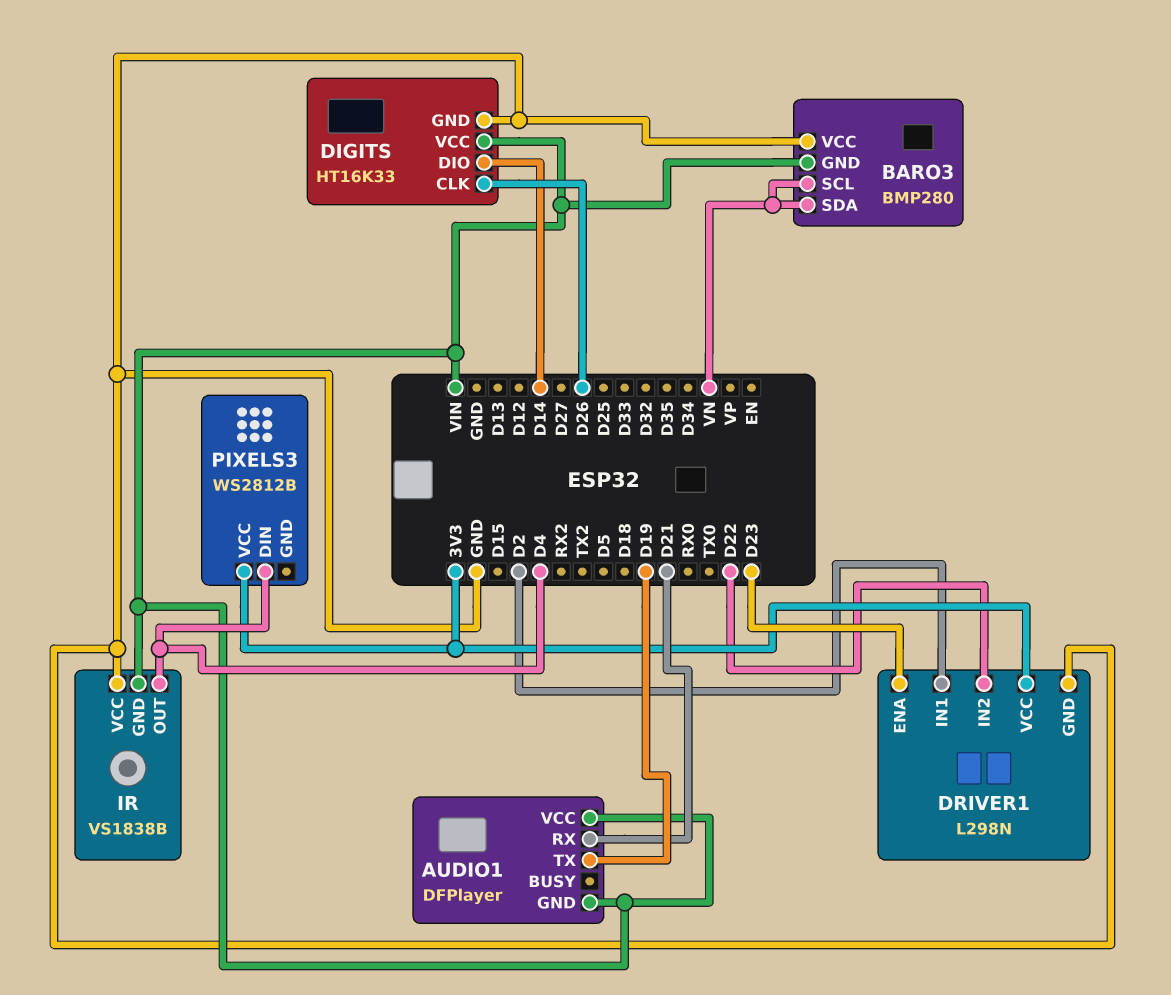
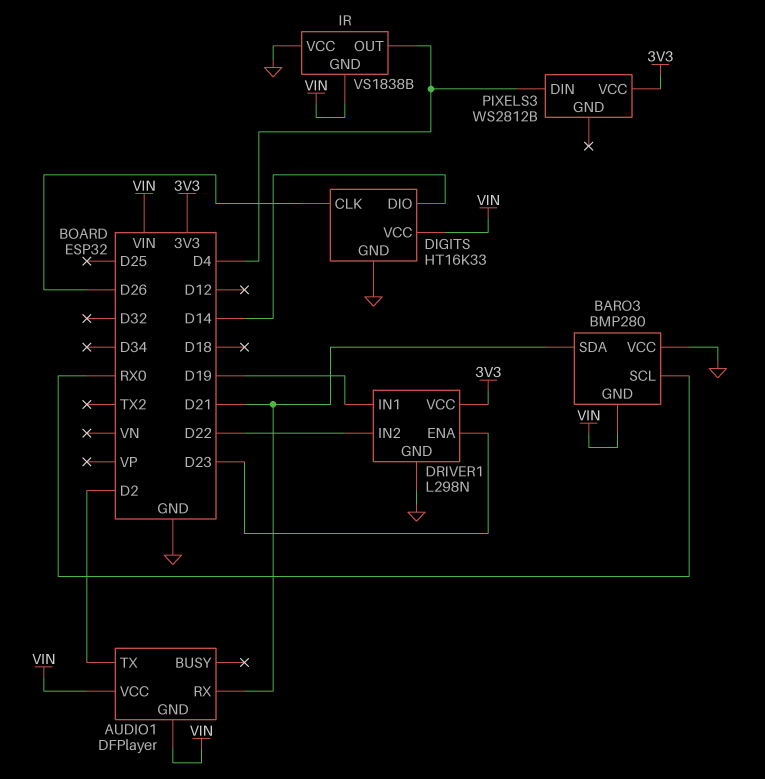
AUDIO1 pin TX: D19 -> D2
BARO3 pin SCL: VN -> RX0
BARO3 pin SDA: VN -> D21
DRIVER1 pin IN1: D2 -> D19

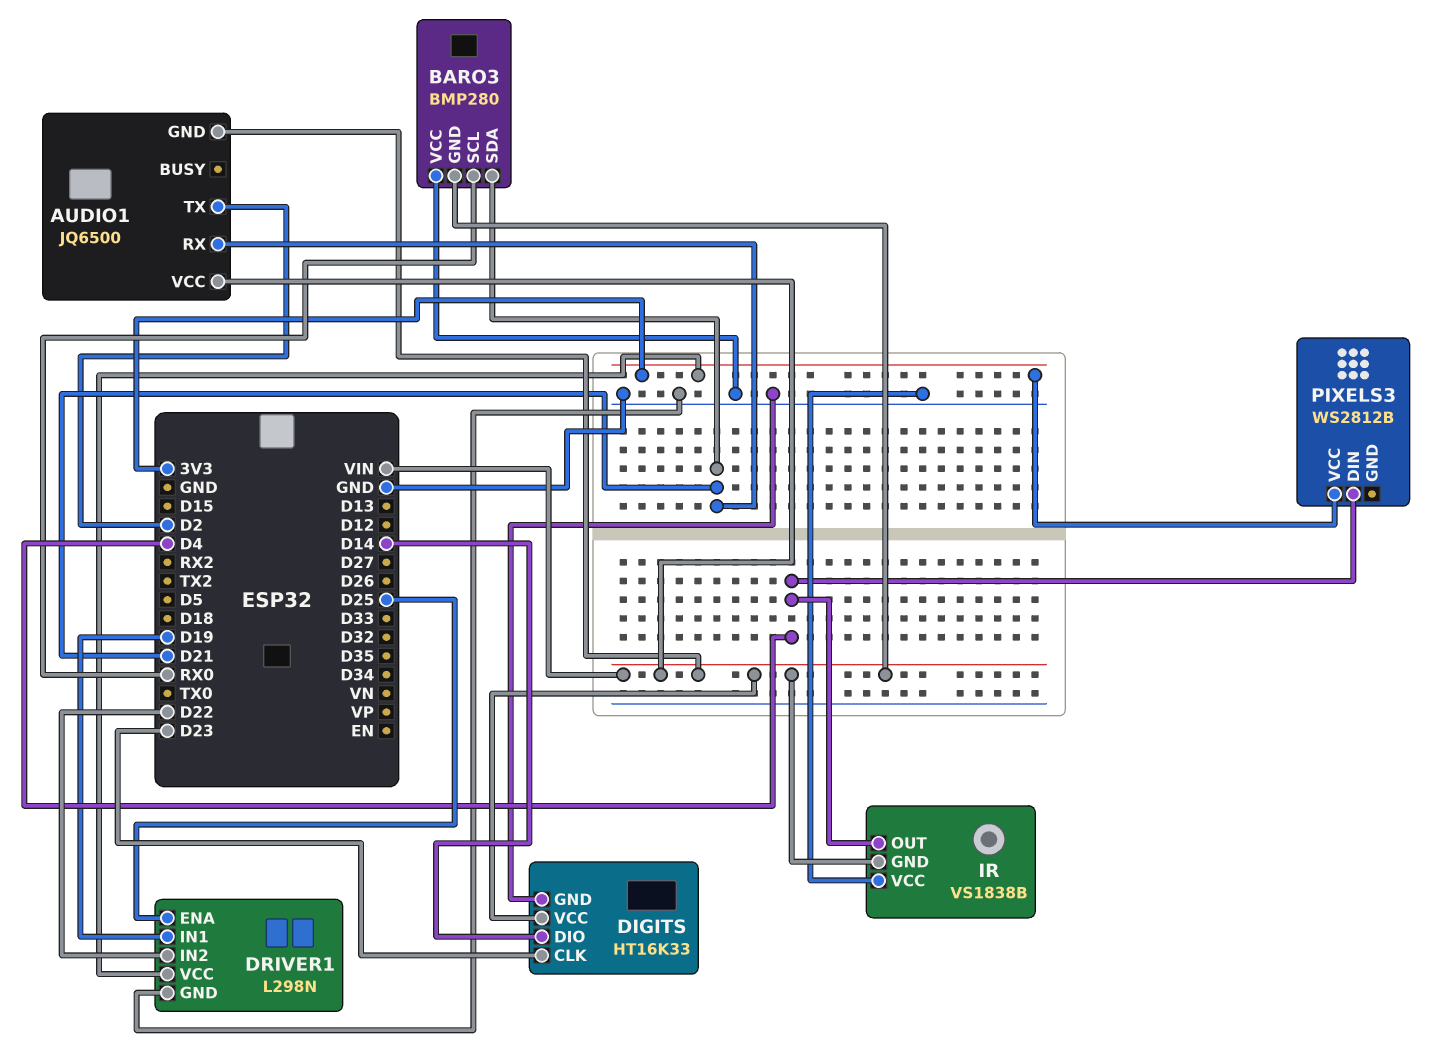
AUDIO1: DFPlayer -> JQ6500
DIGITS pin CLK: D26 -> D23
DRIVER1 pin ENA: D23 -> D25

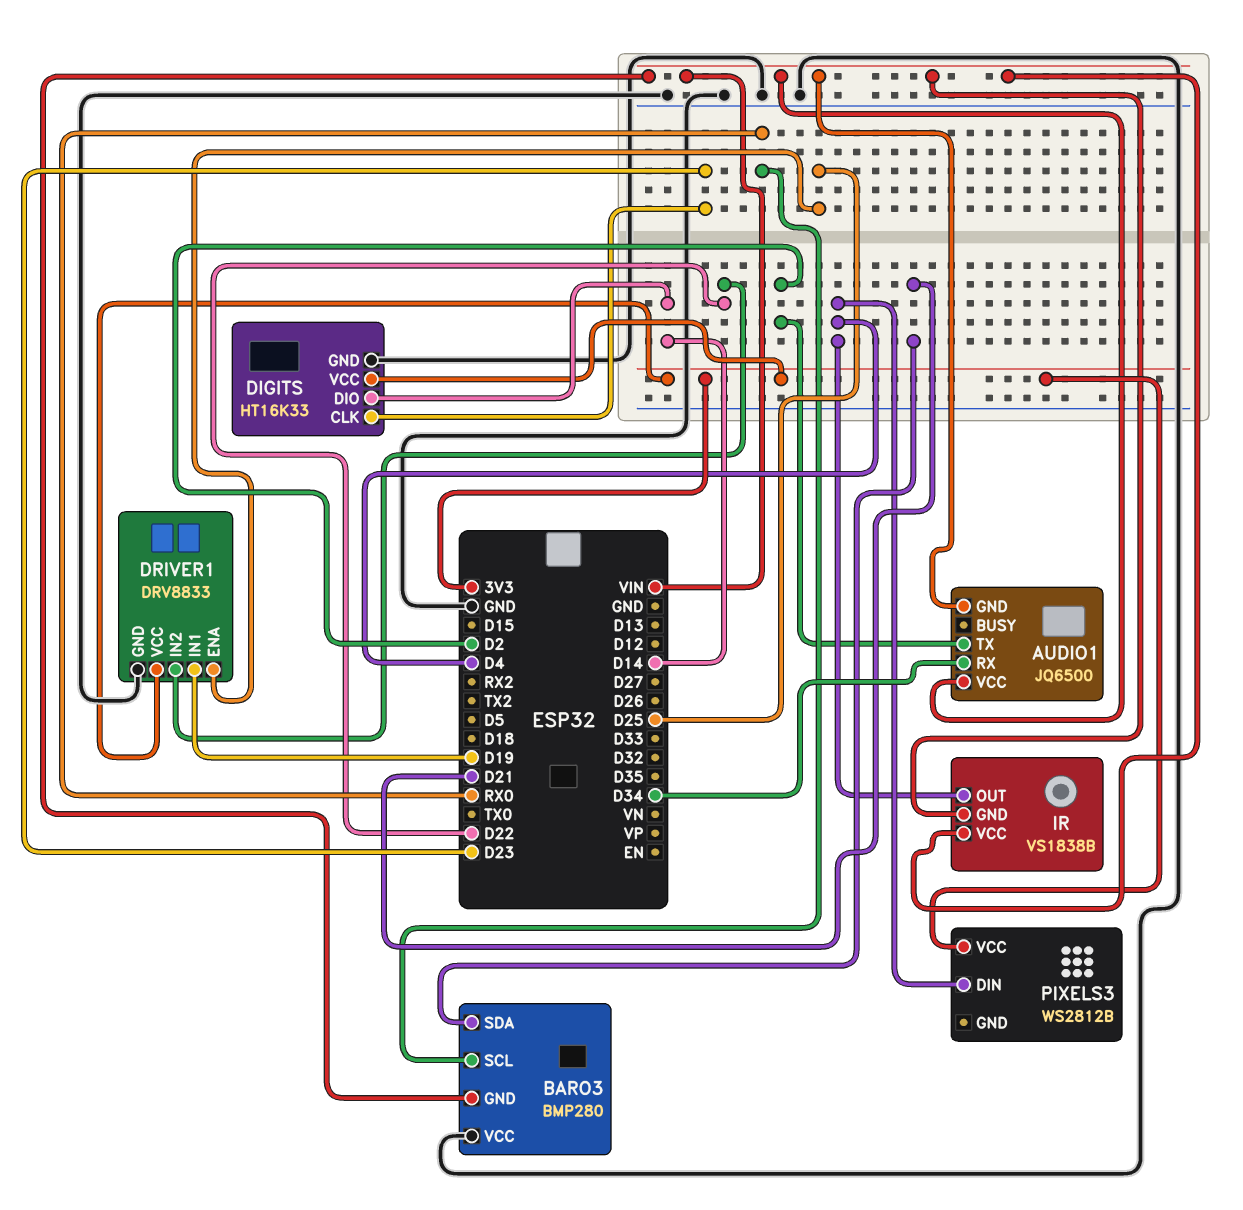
AUDIO1 pin RX: D21 -> D34
DIGITS pin VCC: VIN -> 3V3
DRIVER1: L298N -> DRV8833
IR pin VCC: GND -> VIN

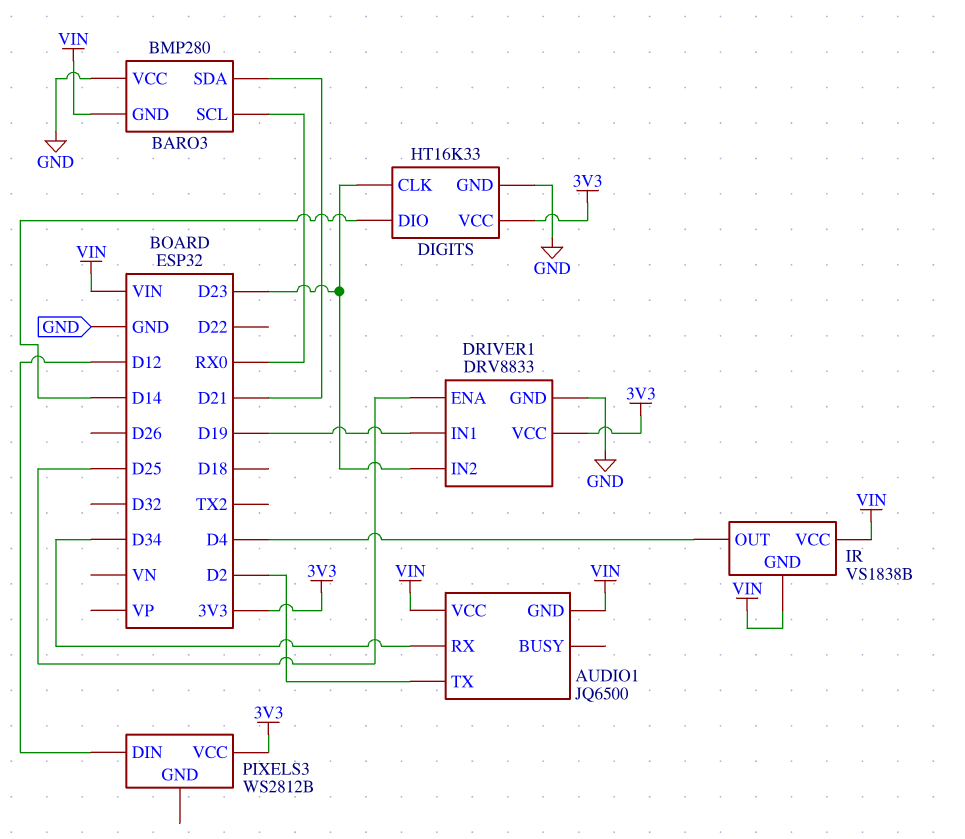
DRIVER1 pin IN2: D22 -> D23
PIXELS3 pin DIN: D4 -> D12

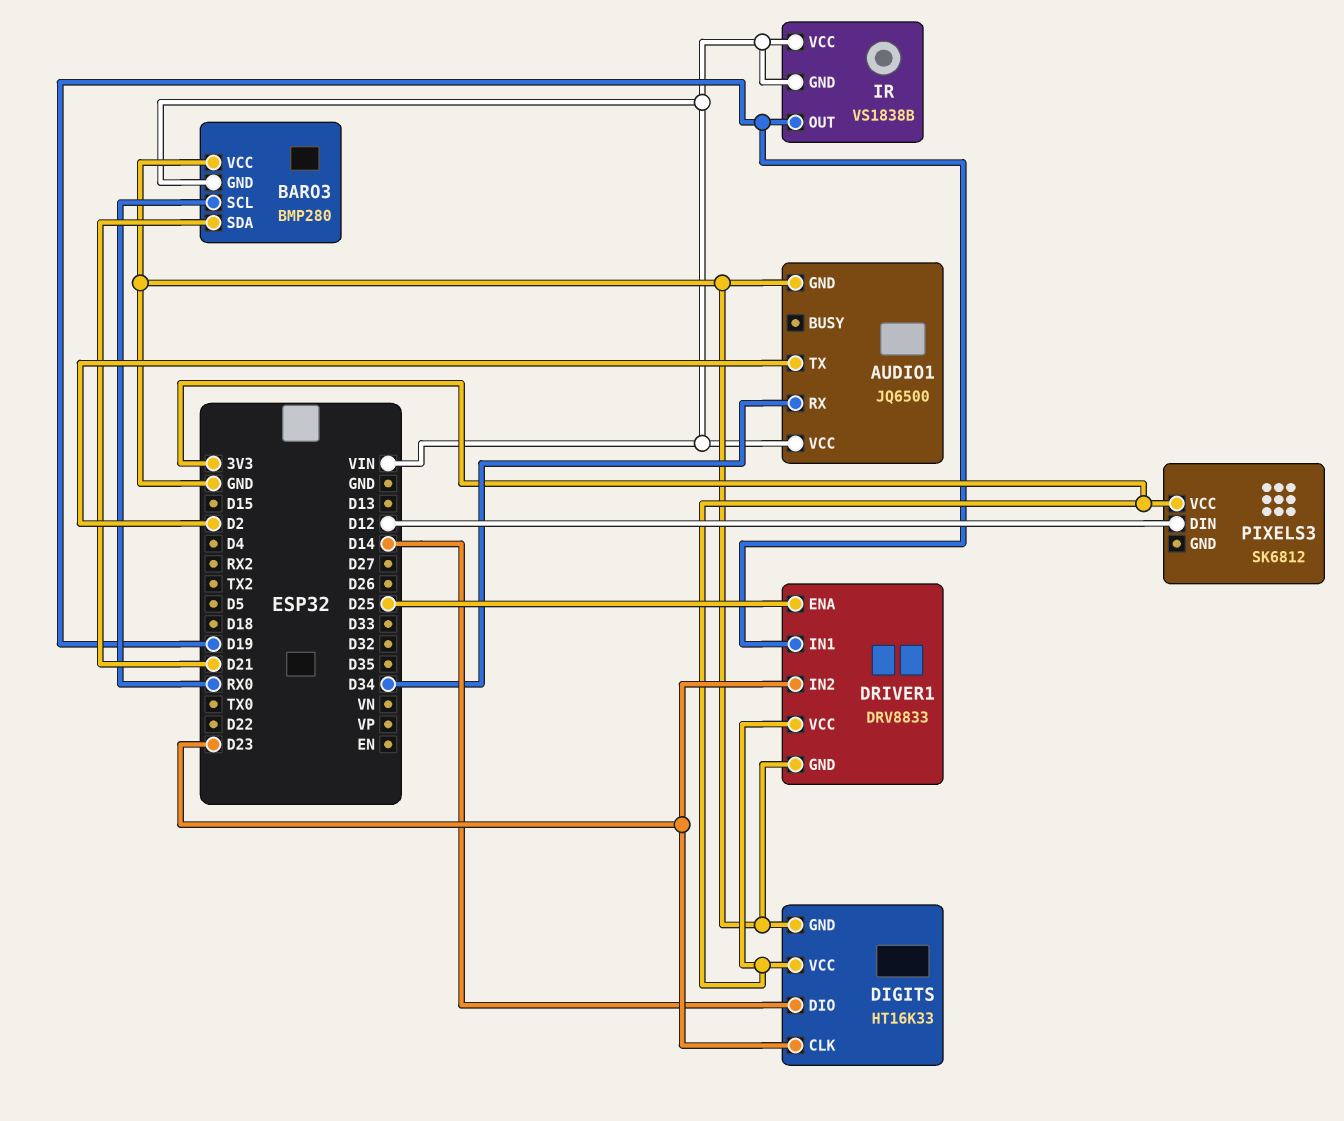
AUDIO1 pin GND: VIN -> GND
IR pin OUT: D4 -> D19
PIXELS3: WS2812B -> SK6812

